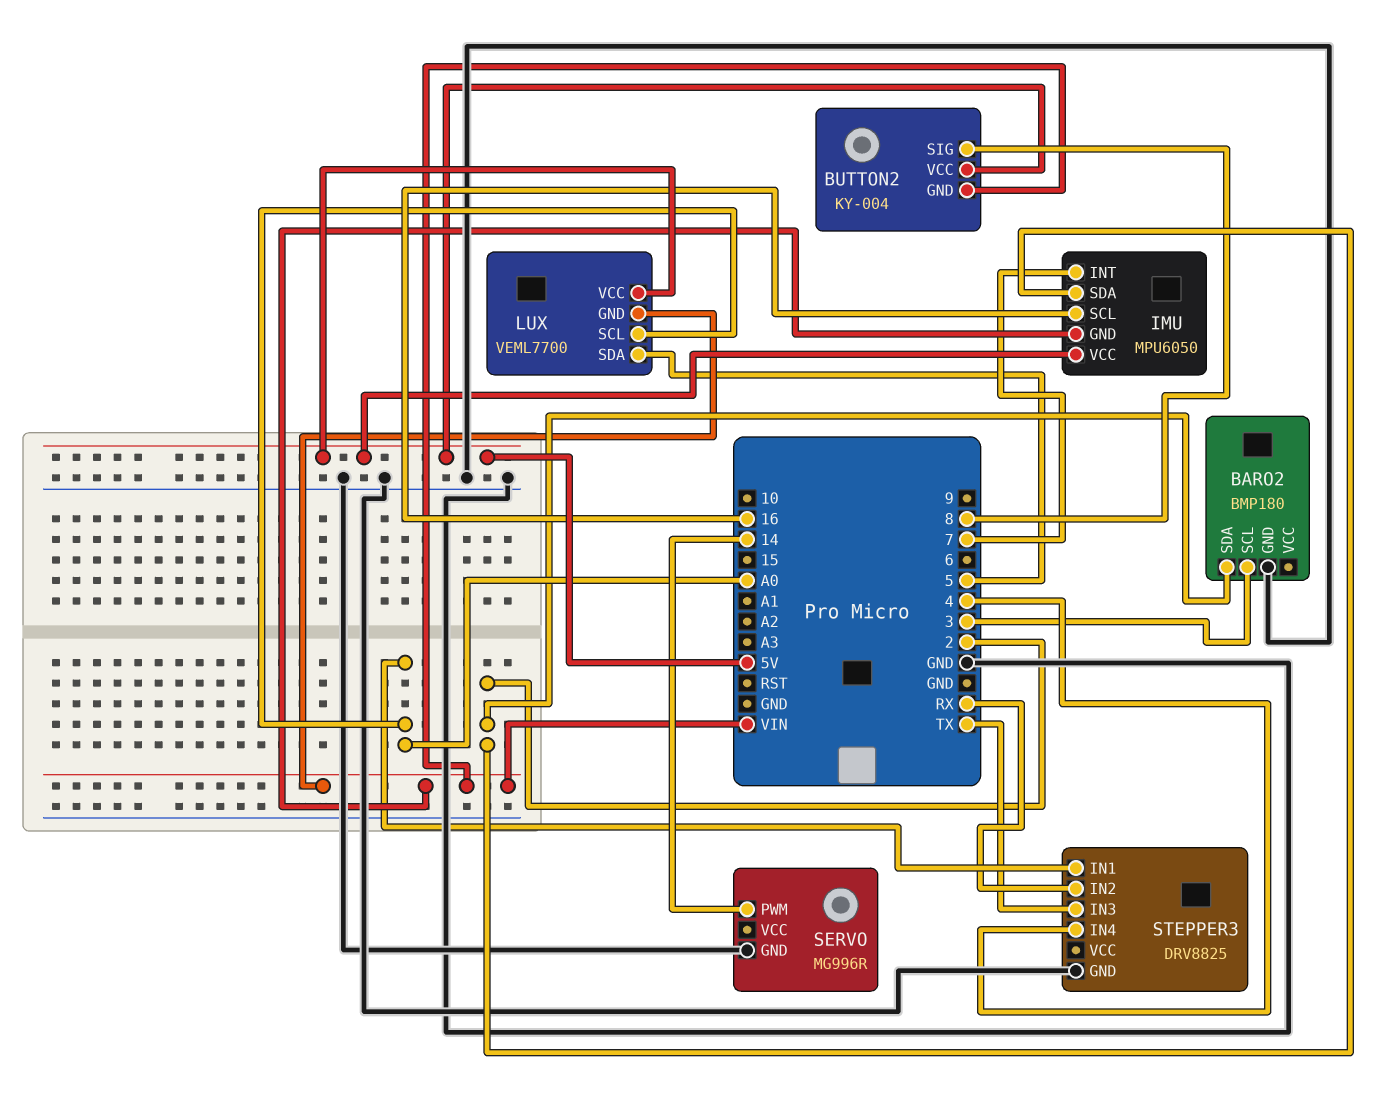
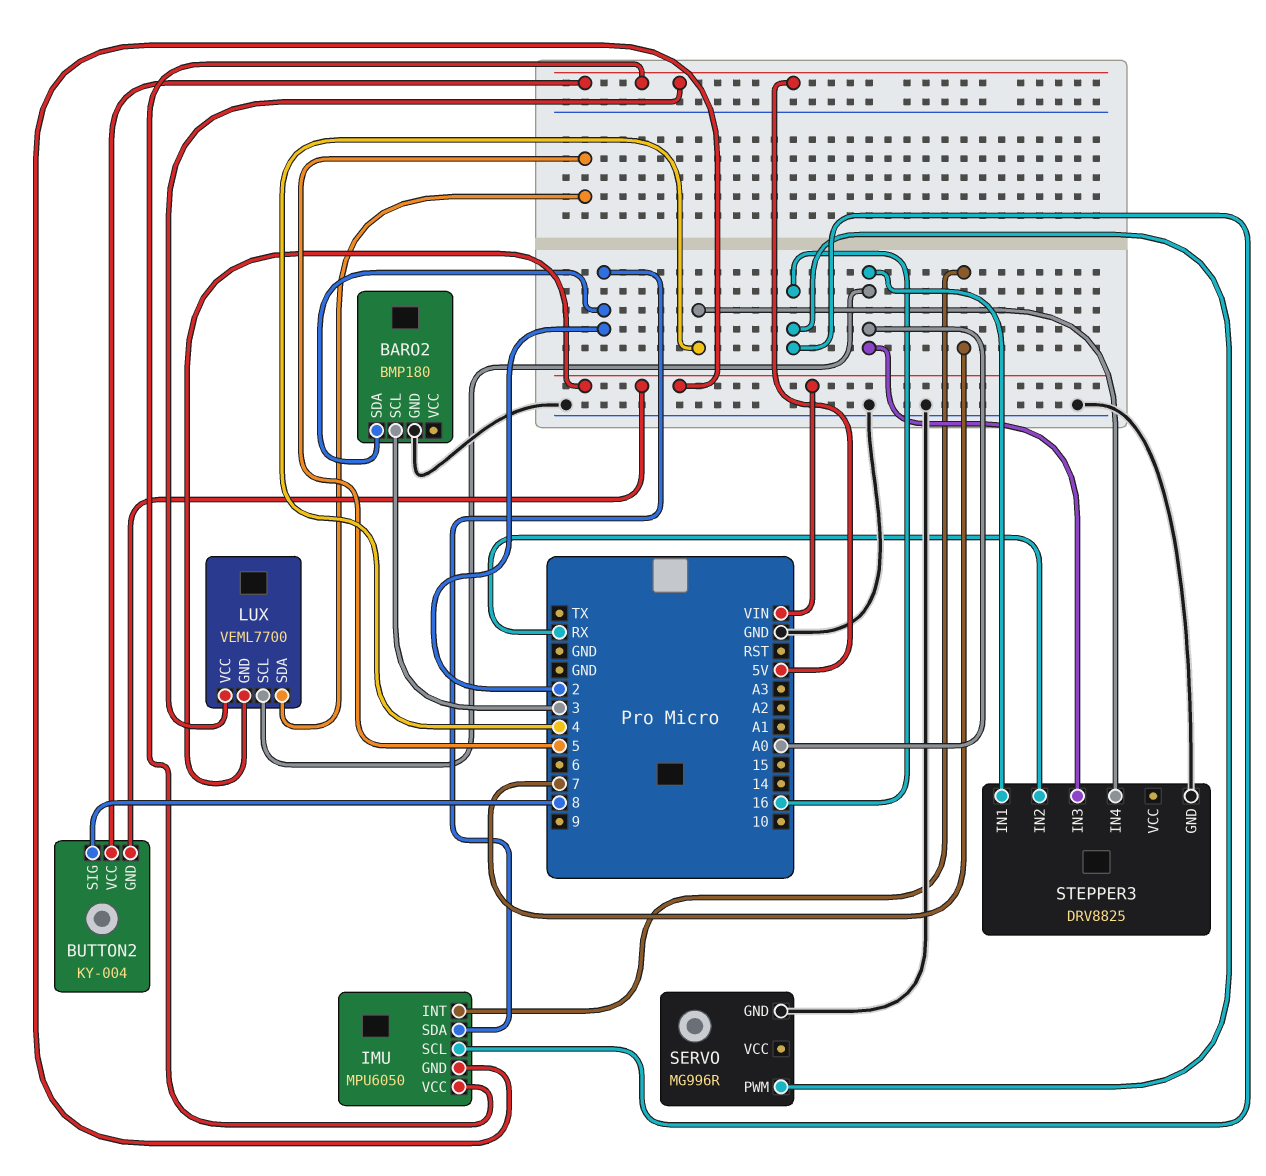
SERVO pin PWM: 14 -> 16
STEPPER3 pin IN3: TX -> A0

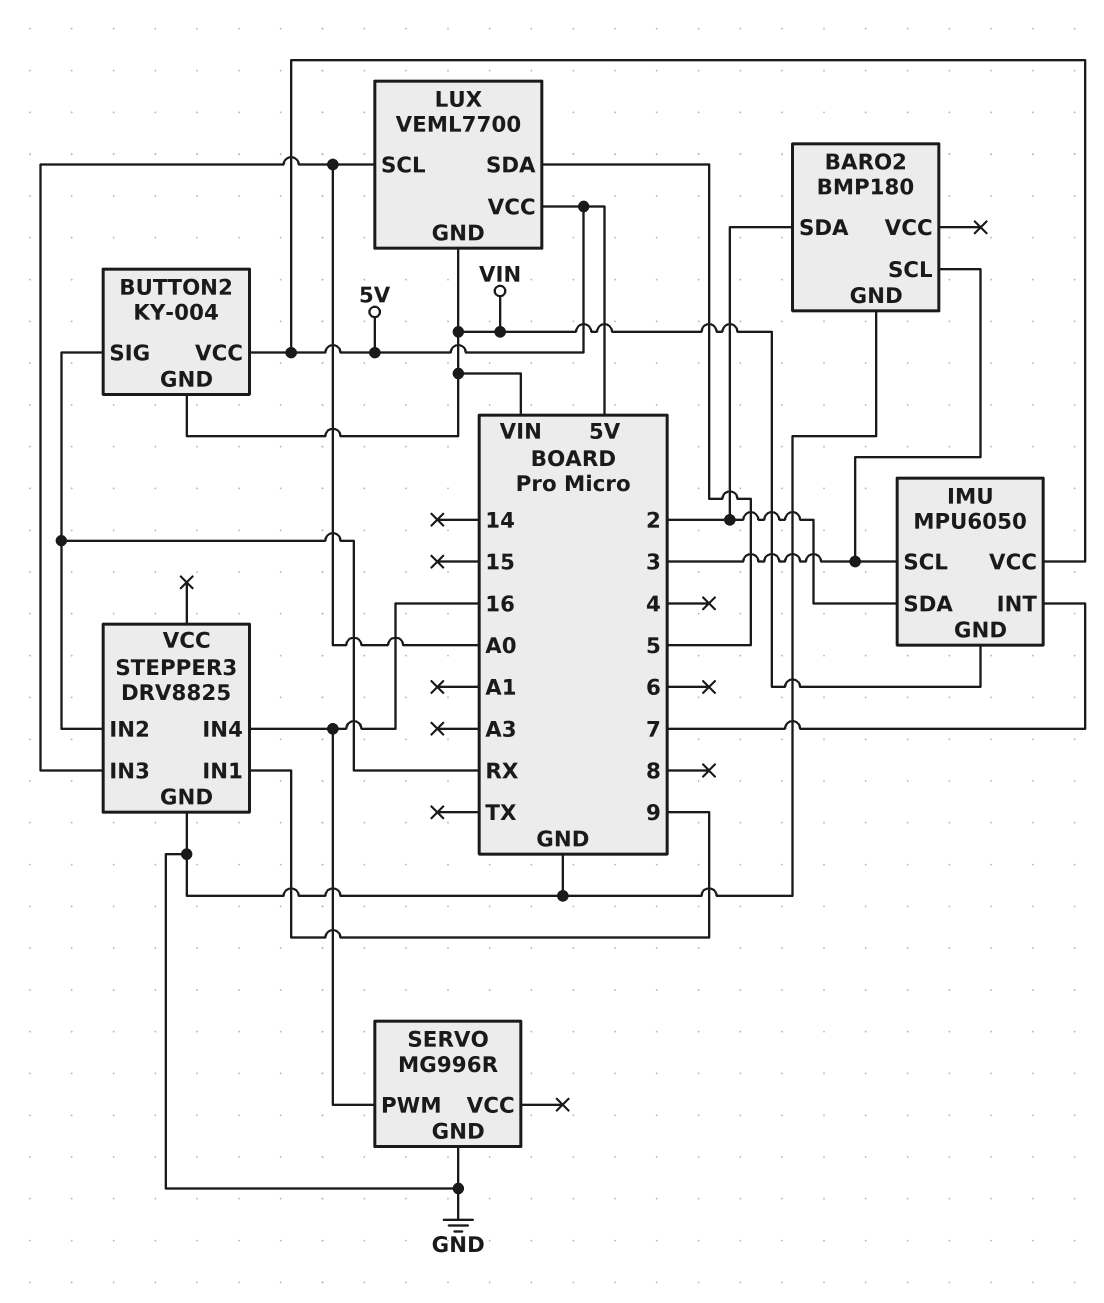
BUTTON2 pin SIG: 8 -> RX
IMU pin SCL: 16 -> 3
STEPPER3 pin IN1: A0 -> 9
STEPPER3 pin IN4: 4 -> 16

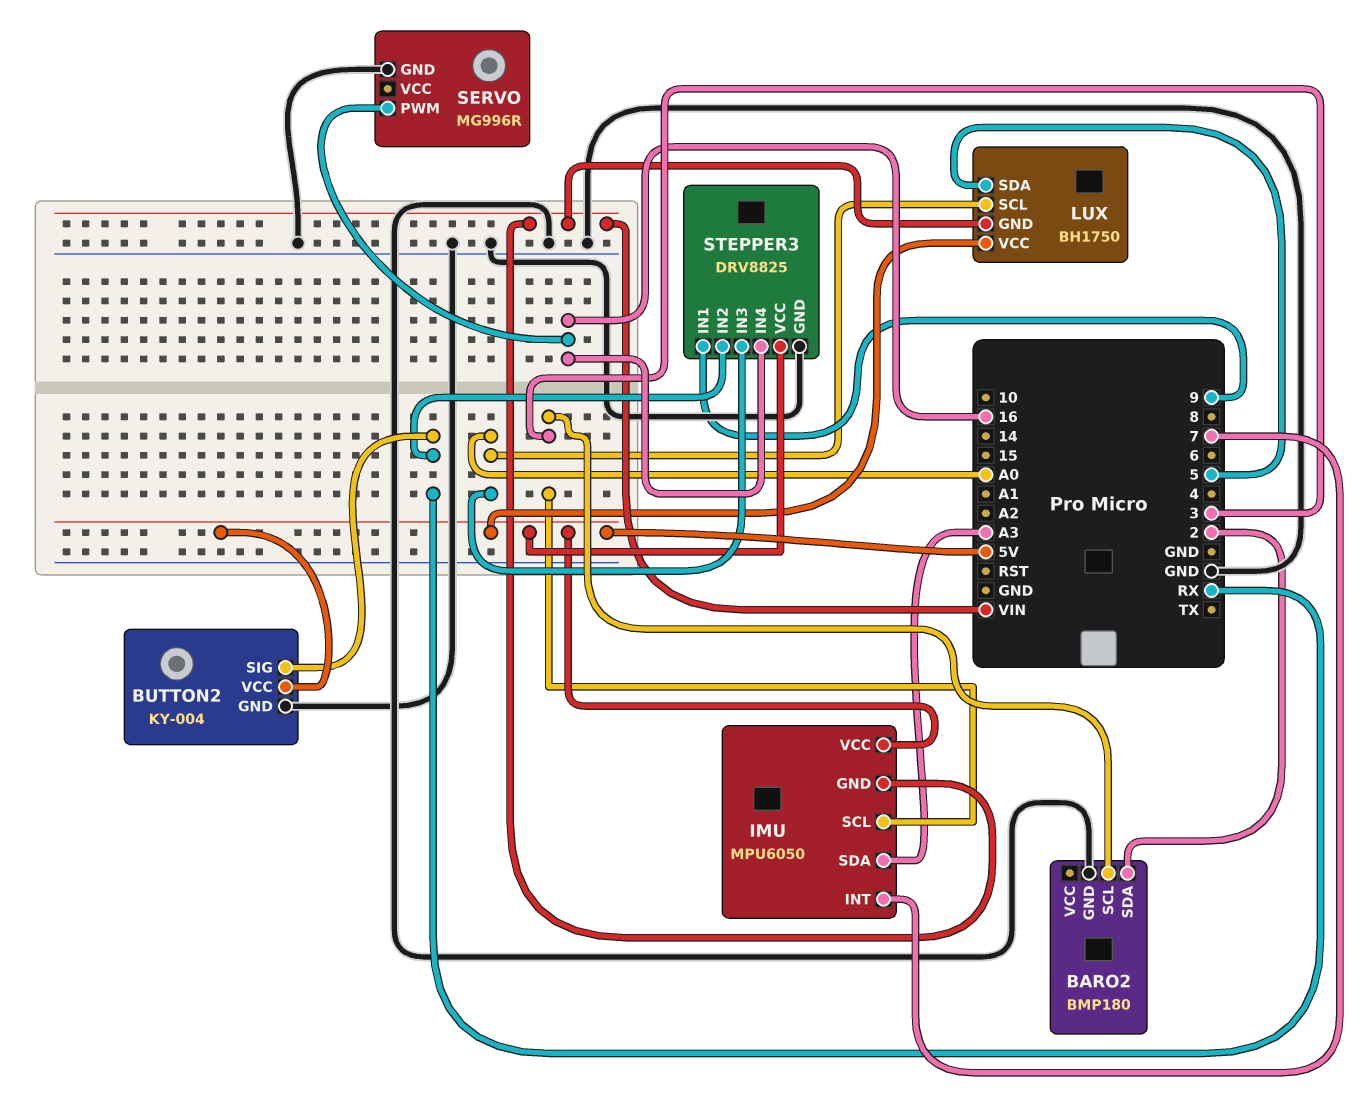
BUTTON2 pin GND: VIN -> GND
IMU pin SDA: 2 -> A3
LUX: VEML7700 -> BH1750
STEPPER3 pin VCC: none -> 5V

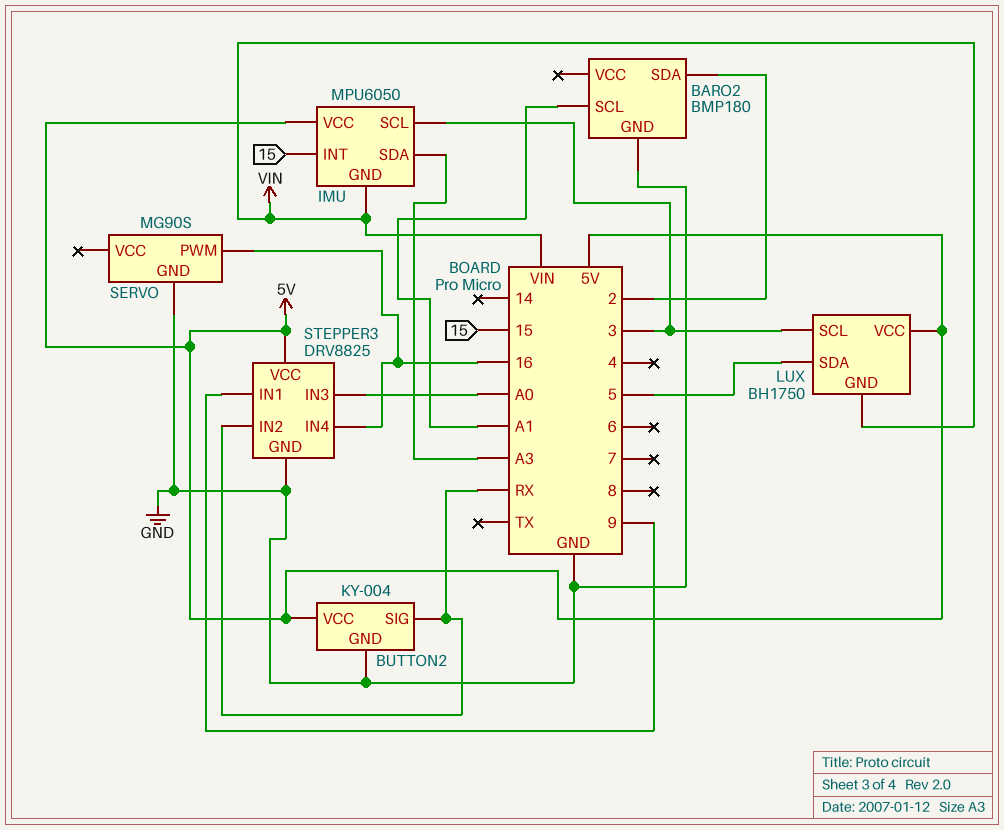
BARO2 pin SCL: 3 -> A1
IMU pin INT: 7 -> 15
LUX pin SCL: A0 -> 3
SERVO: MG996R -> MG90S

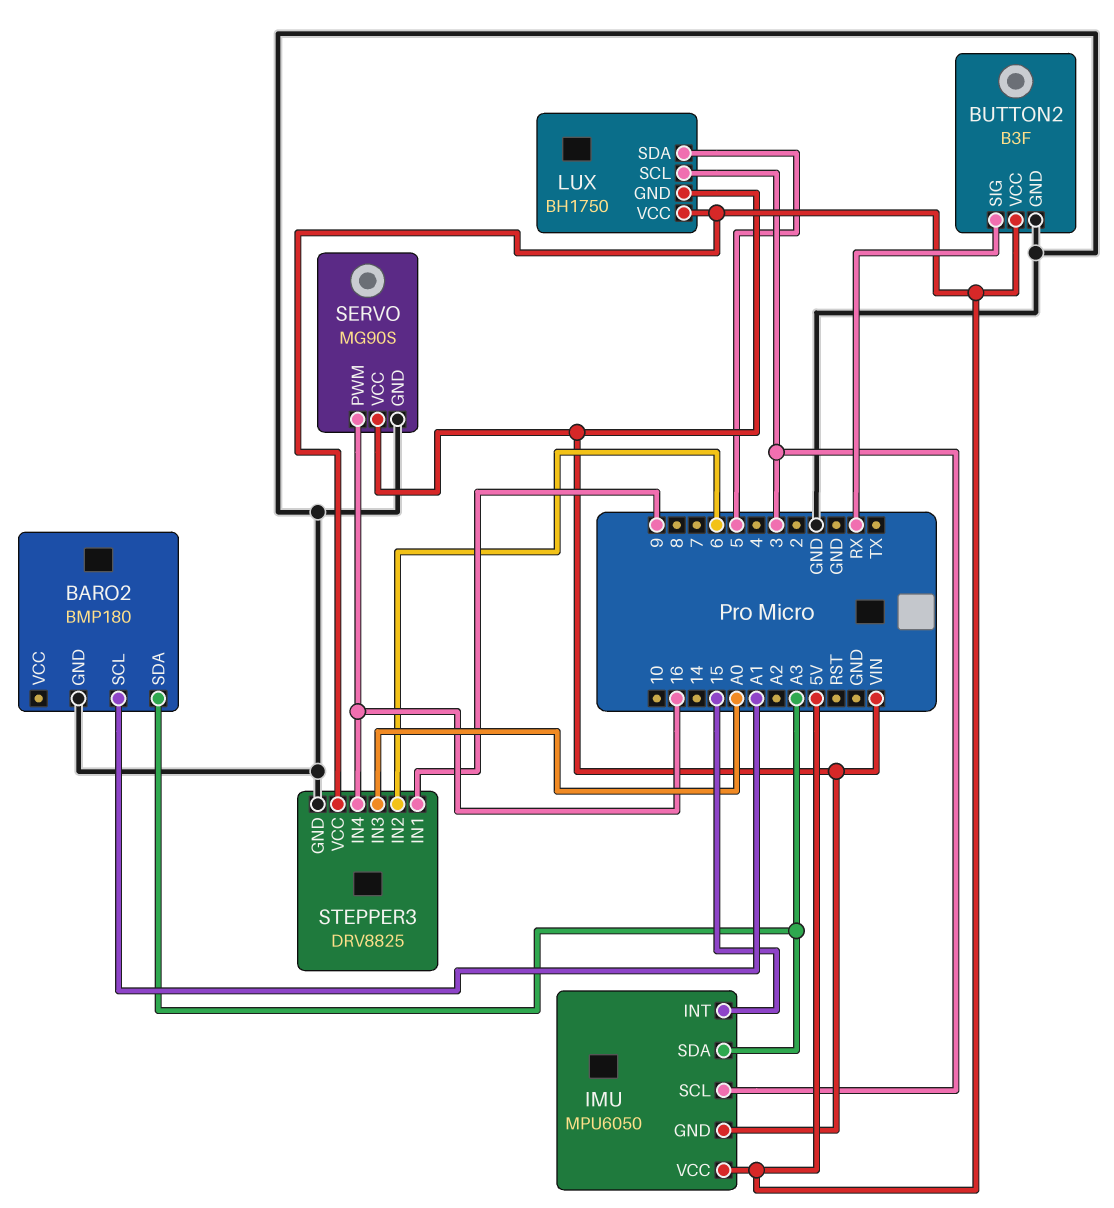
BARO2 pin SDA: 2 -> A3
BUTTON2: KY-004 -> B3F
SERVO pin VCC: none -> VIN
STEPPER3 pin IN2: RX -> 6

